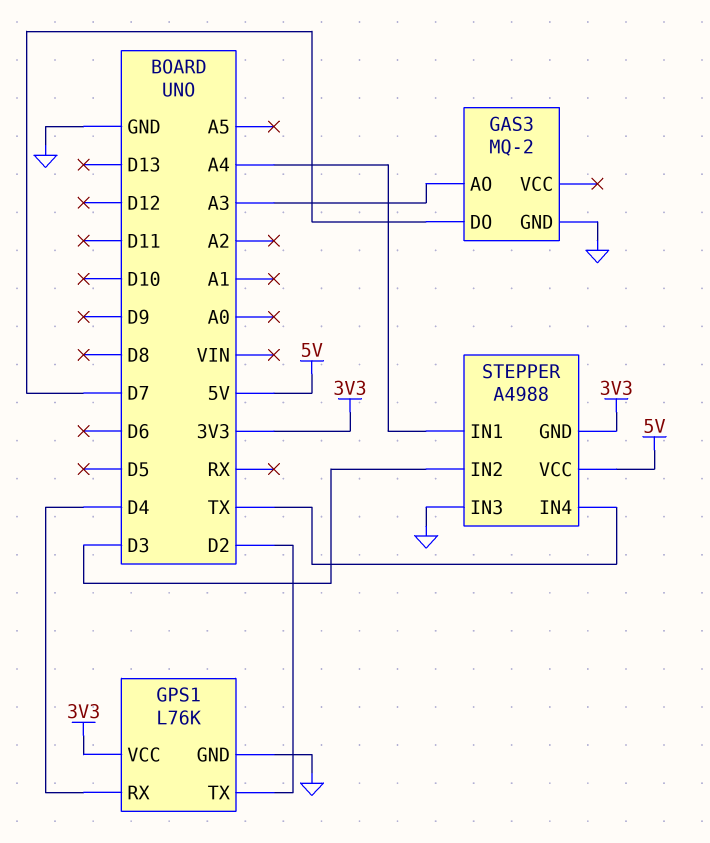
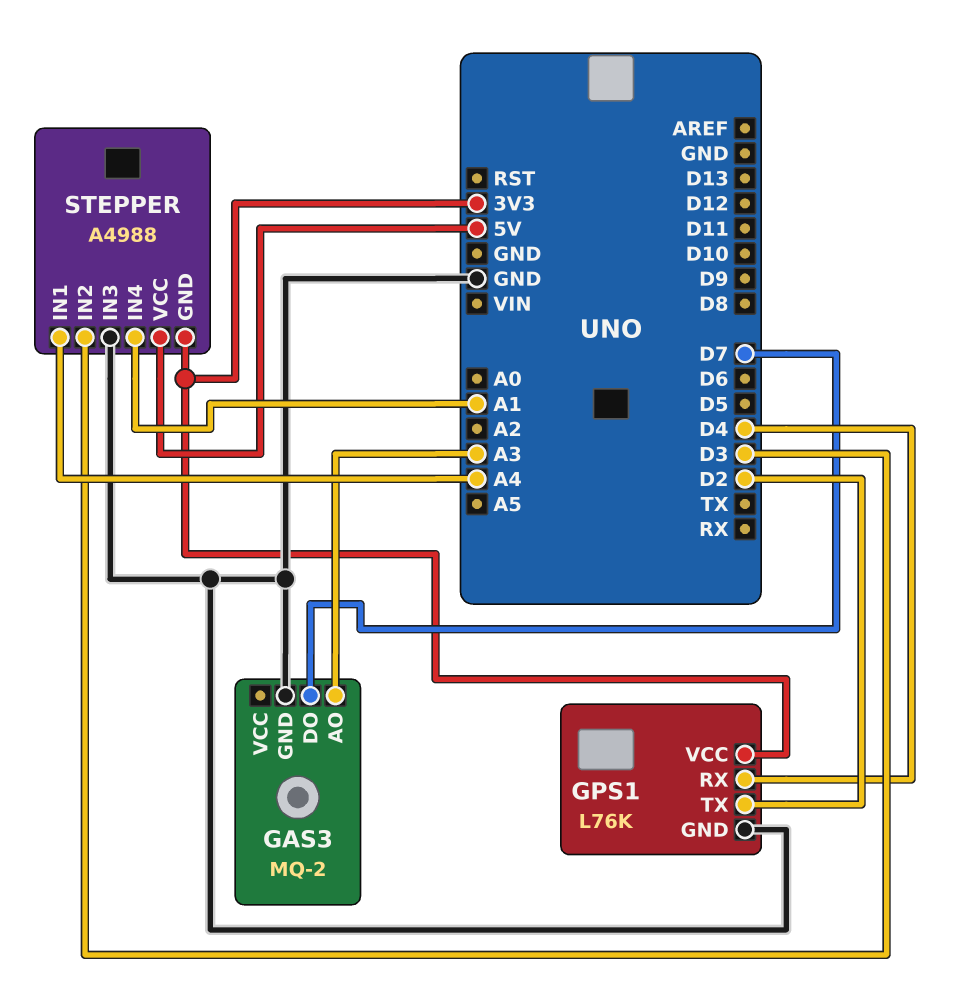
STEPPER pin IN4: TX -> A1

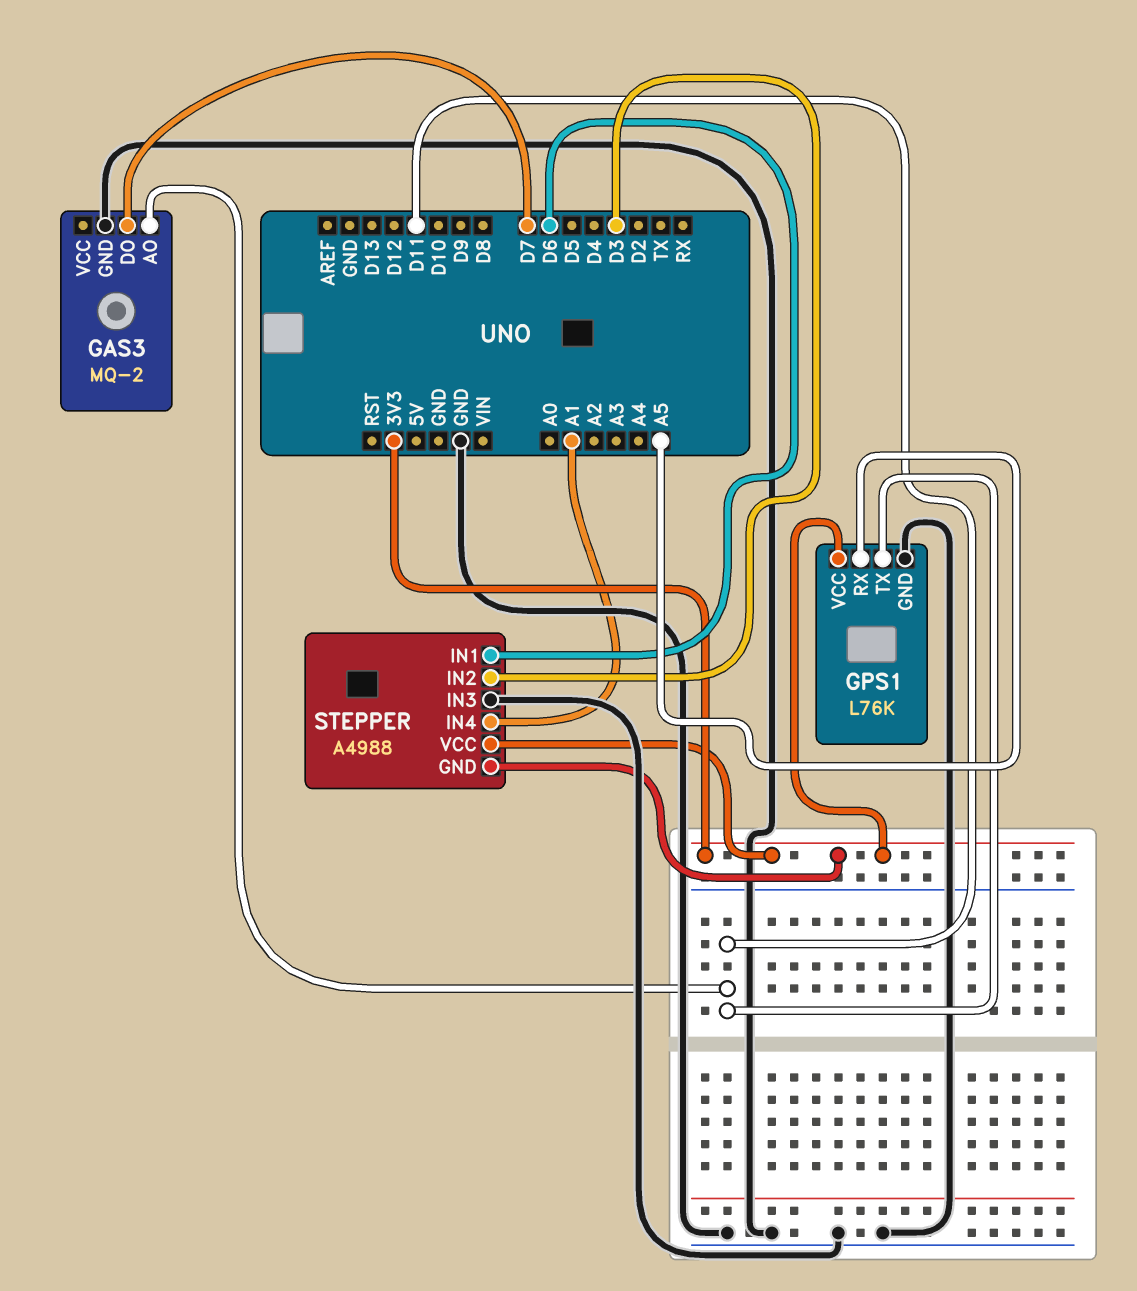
GAS3 pin AO: A3 -> D11
GPS1 pin RX: D4 -> A5
GPS1 pin TX: D2 -> D11
STEPPER pin IN1: A4 -> D6
STEPPER pin VCC: 5V -> 3V3

